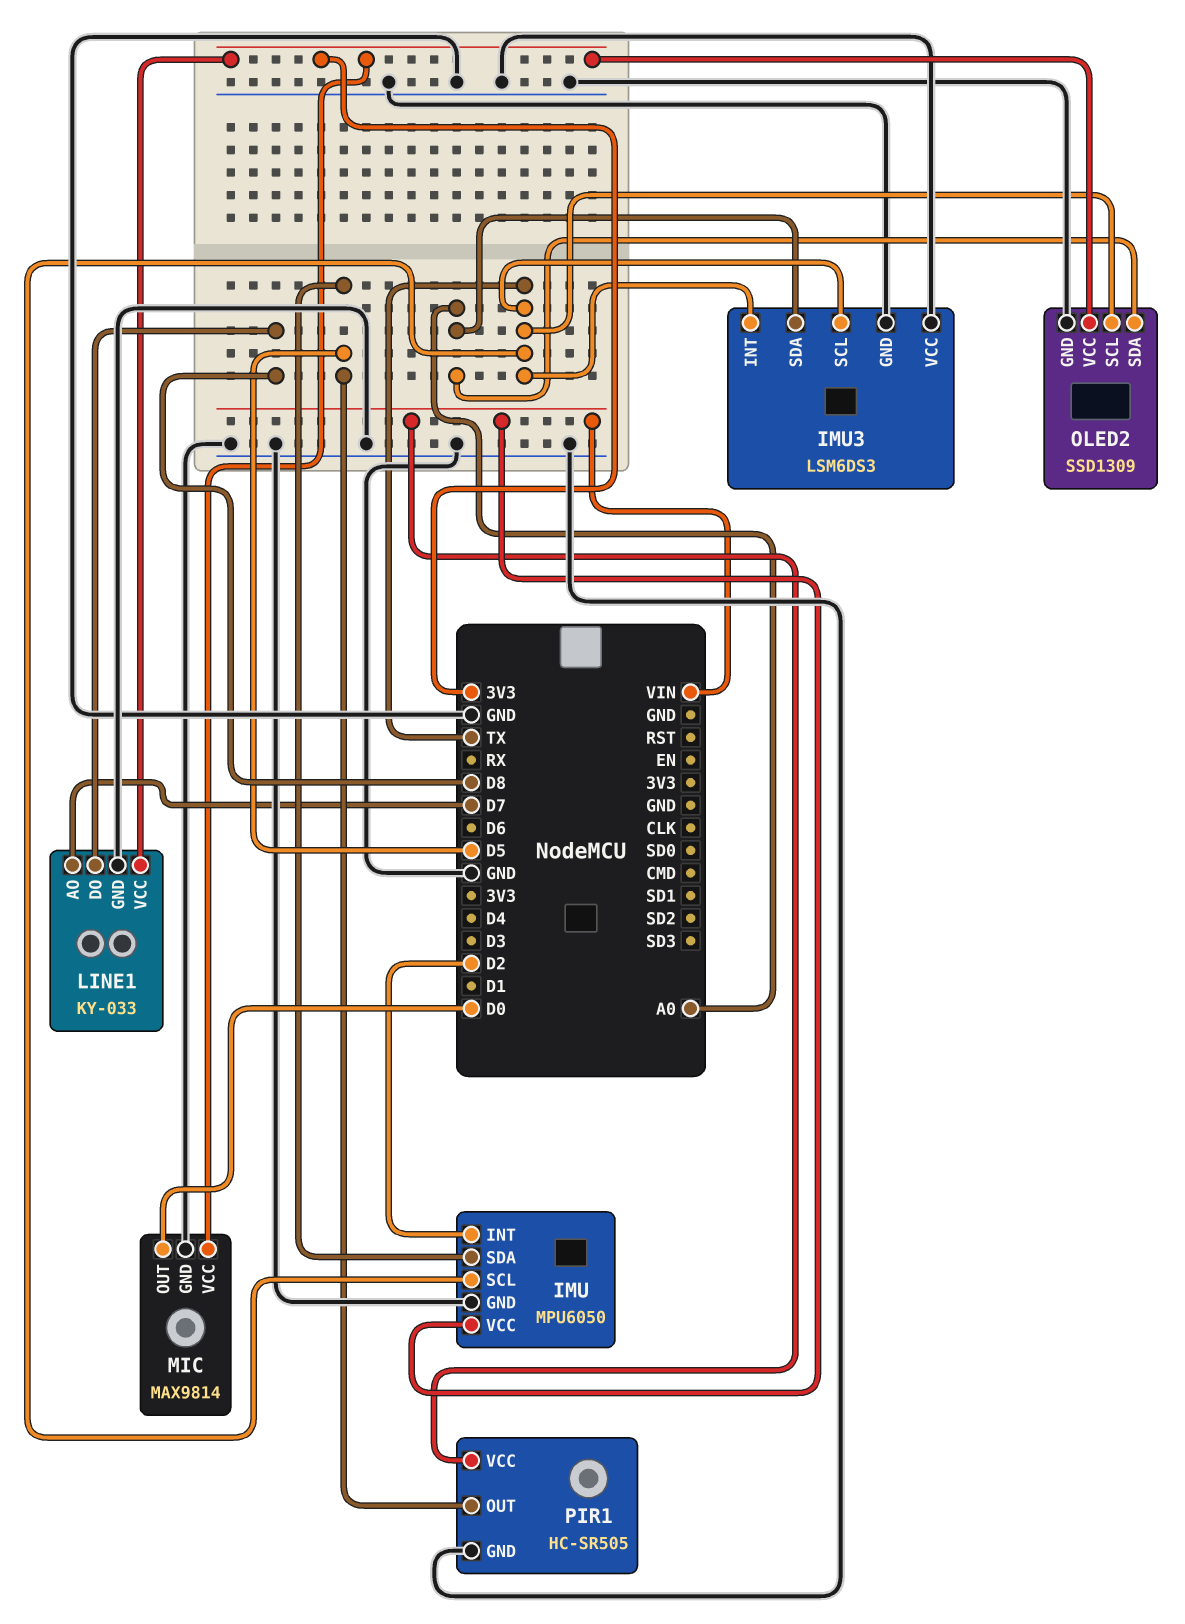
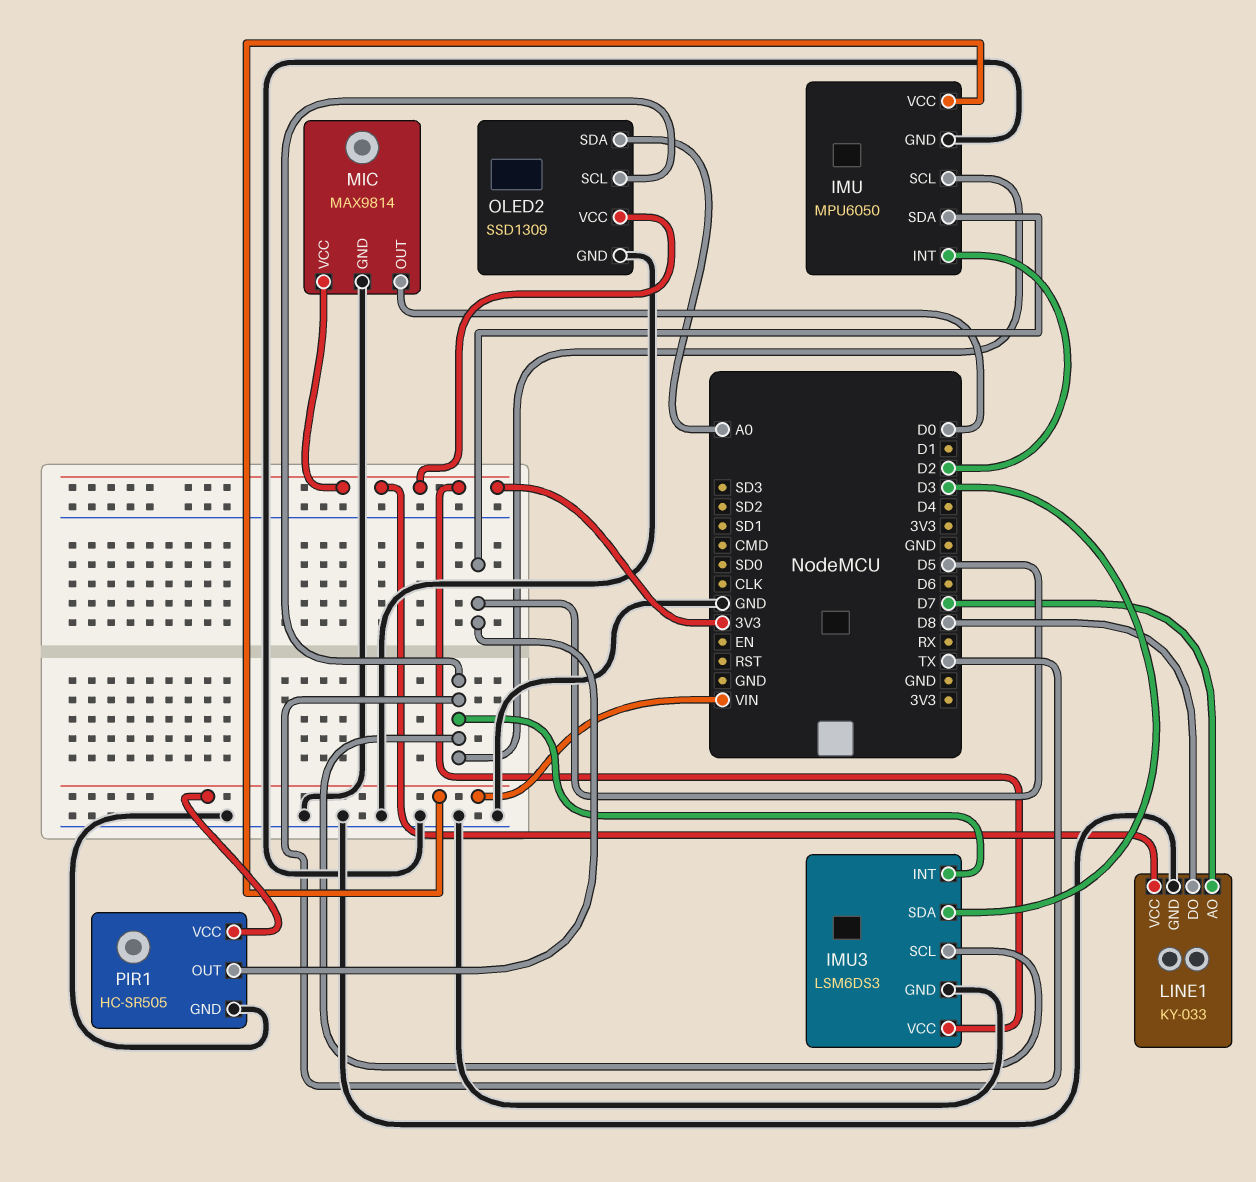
IMU3 pin SDA: A0 -> D3
IMU3 pin VCC: GND -> 3V3

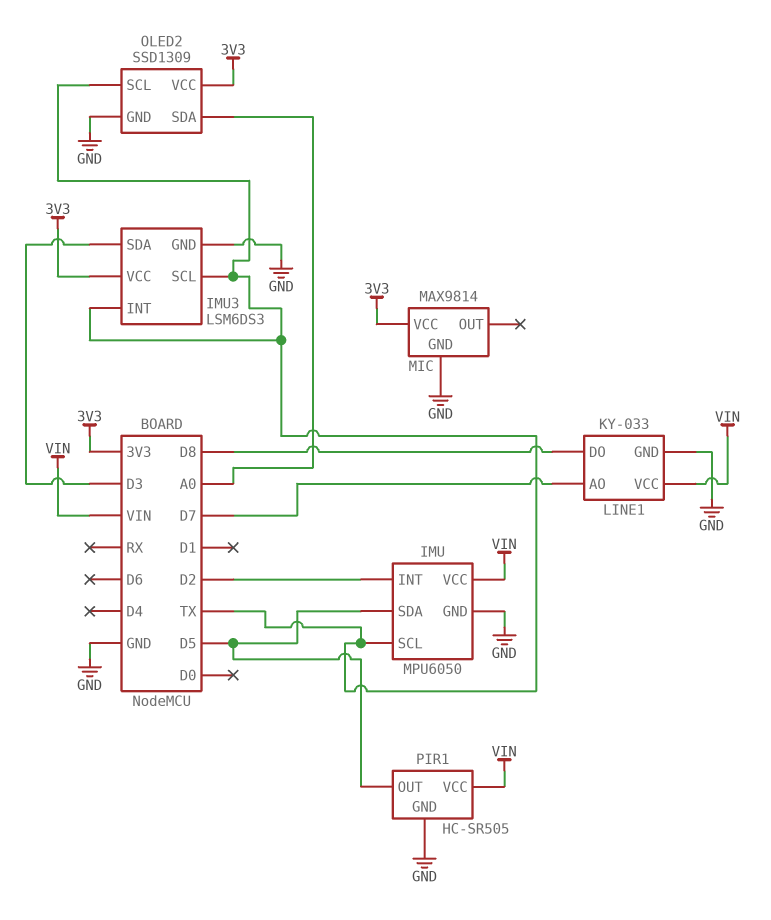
LINE1 pin VCC: 3V3 -> VIN
MIC pin OUT: D0 -> none

